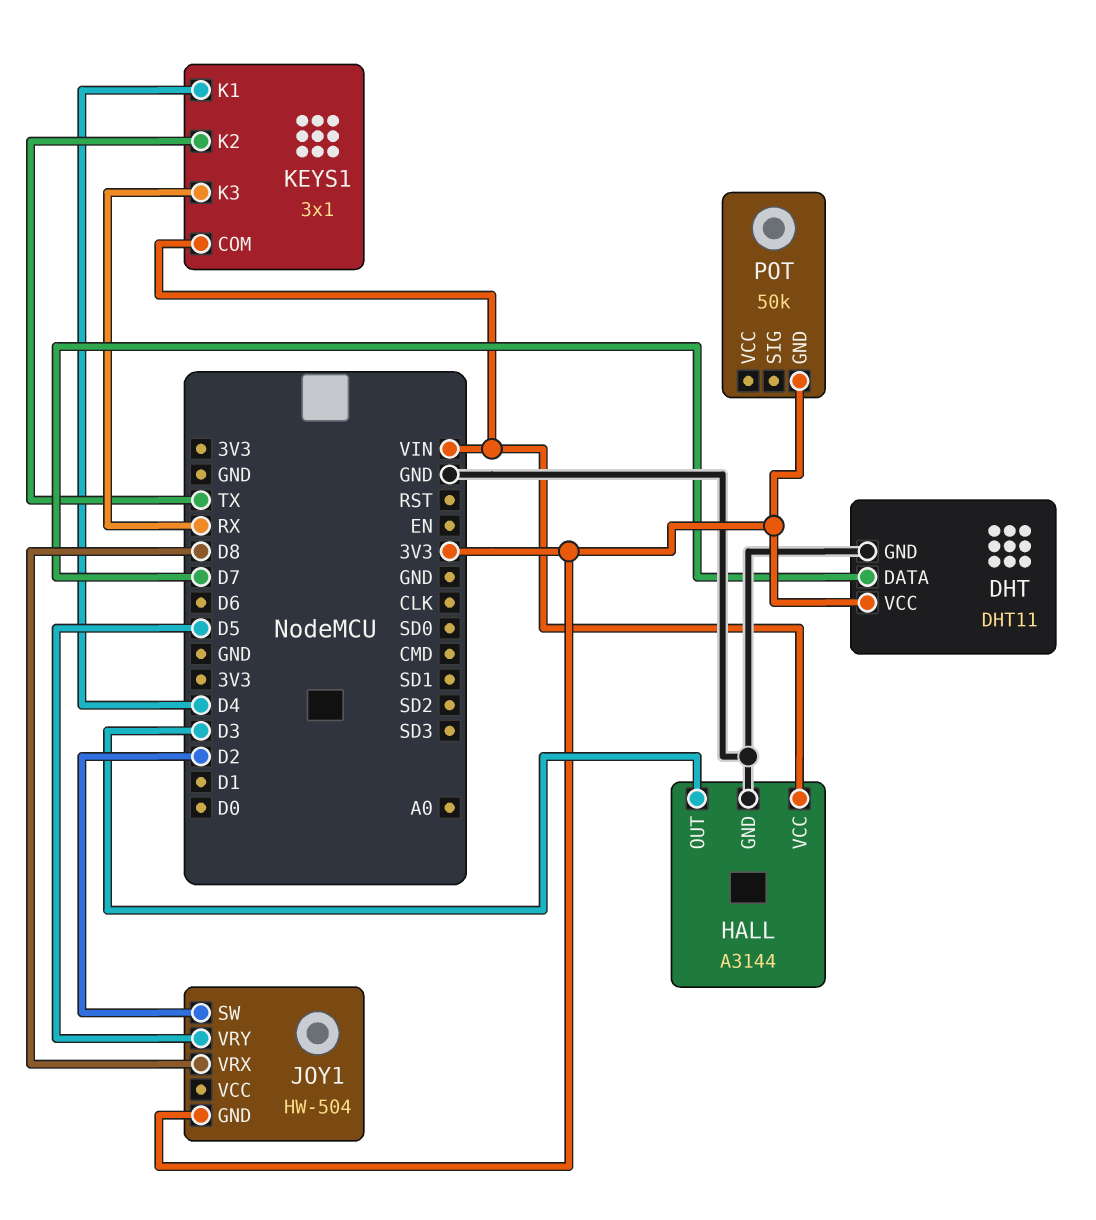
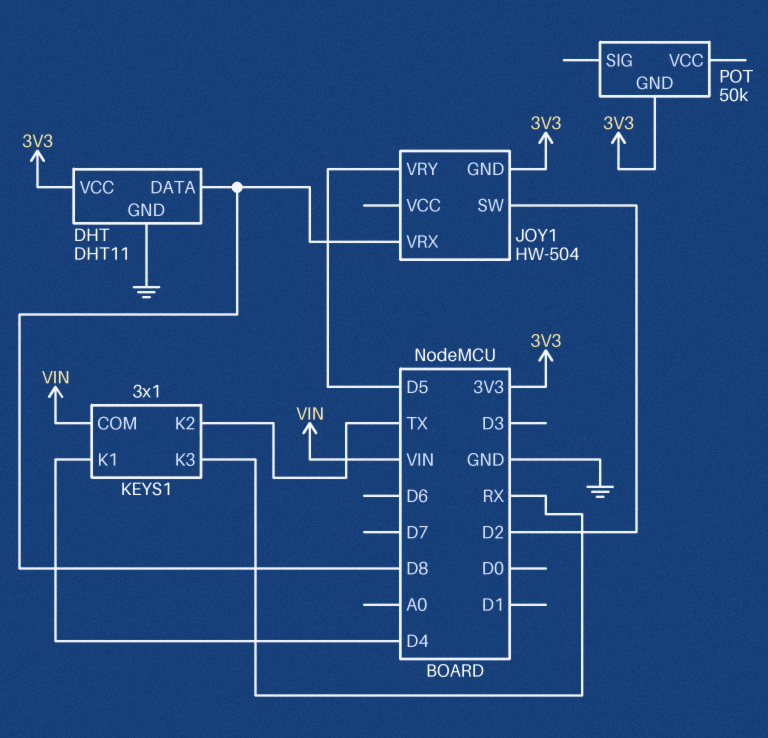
DHT pin DATA: D7 -> D8
HALL: A3144 -> none
HALL pin GND: GND -> none
HALL pin OUT: D3 -> none
HALL pin VCC: VIN -> none

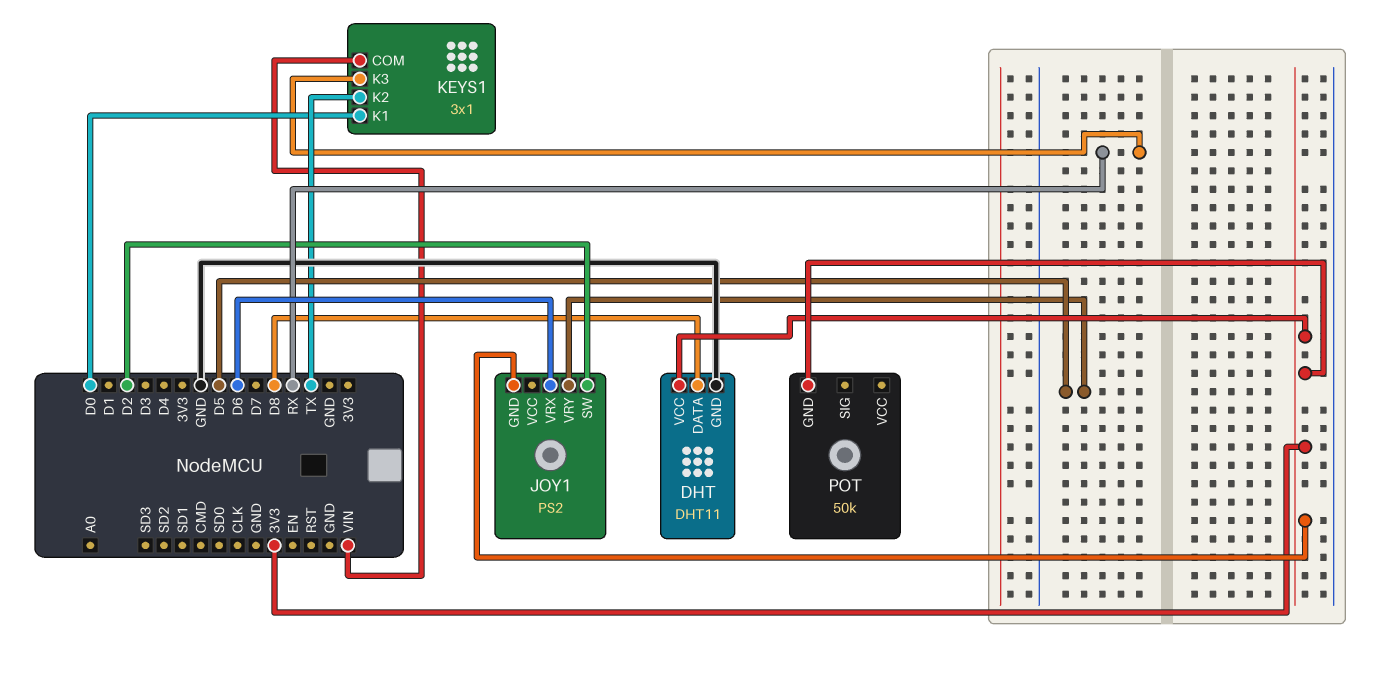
JOY1: HW-504 -> PS2
JOY1 pin VRX: D8 -> D6
KEYS1 pin K1: D4 -> D0

